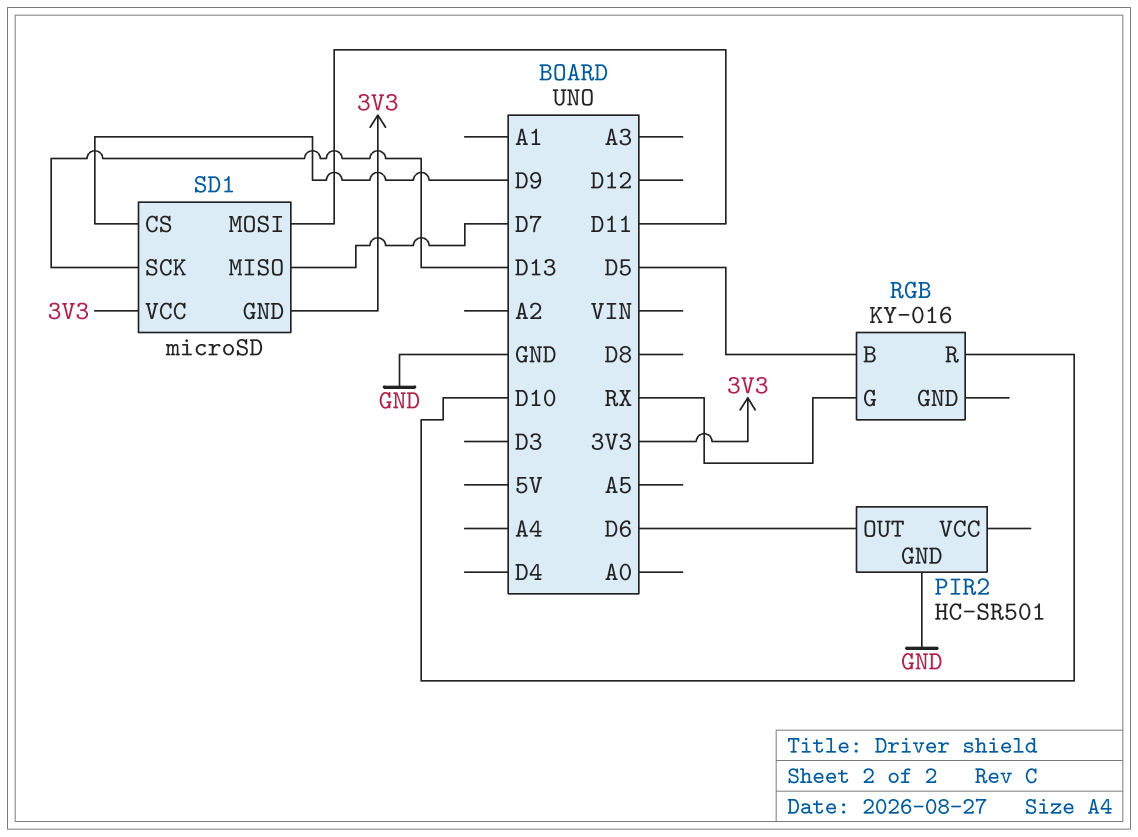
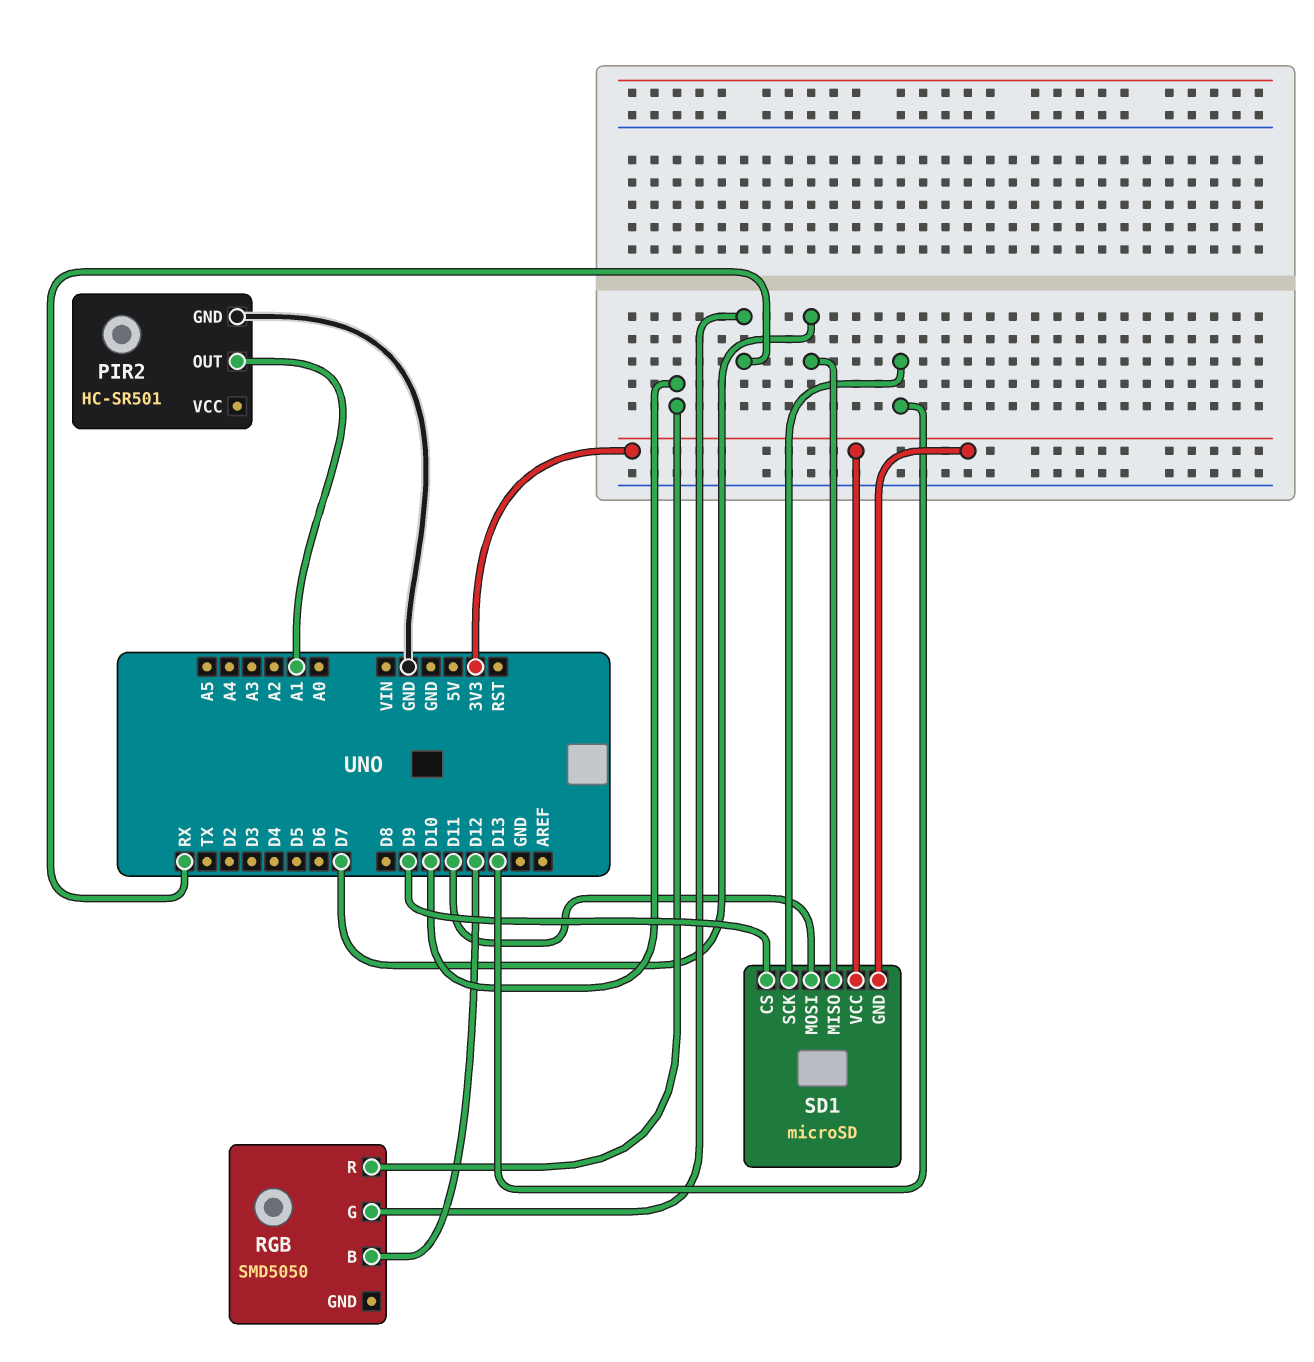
PIR2 pin OUT: D6 -> A1
RGB: KY-016 -> SMD5050
RGB pin B: D5 -> D12

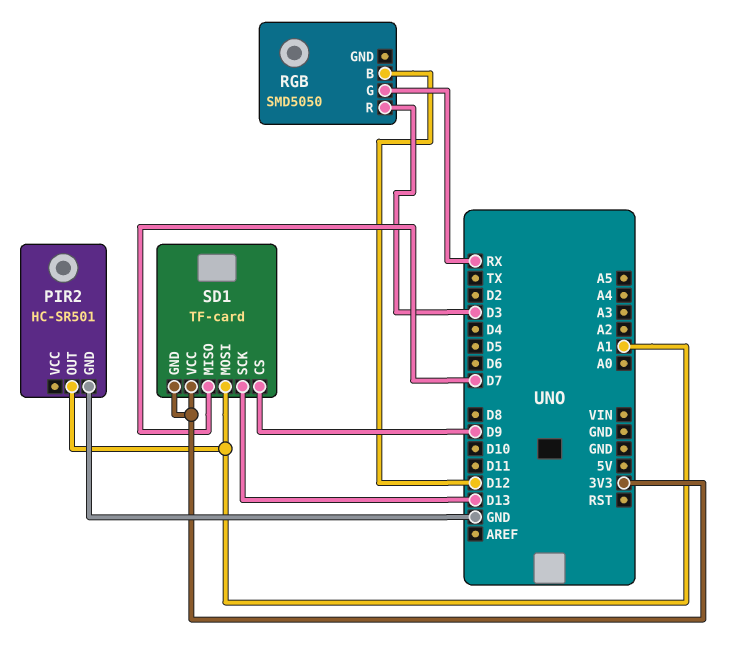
RGB pin R: D10 -> D3
SD1: microSD -> TF-card
SD1 pin MOSI: D11 -> A1

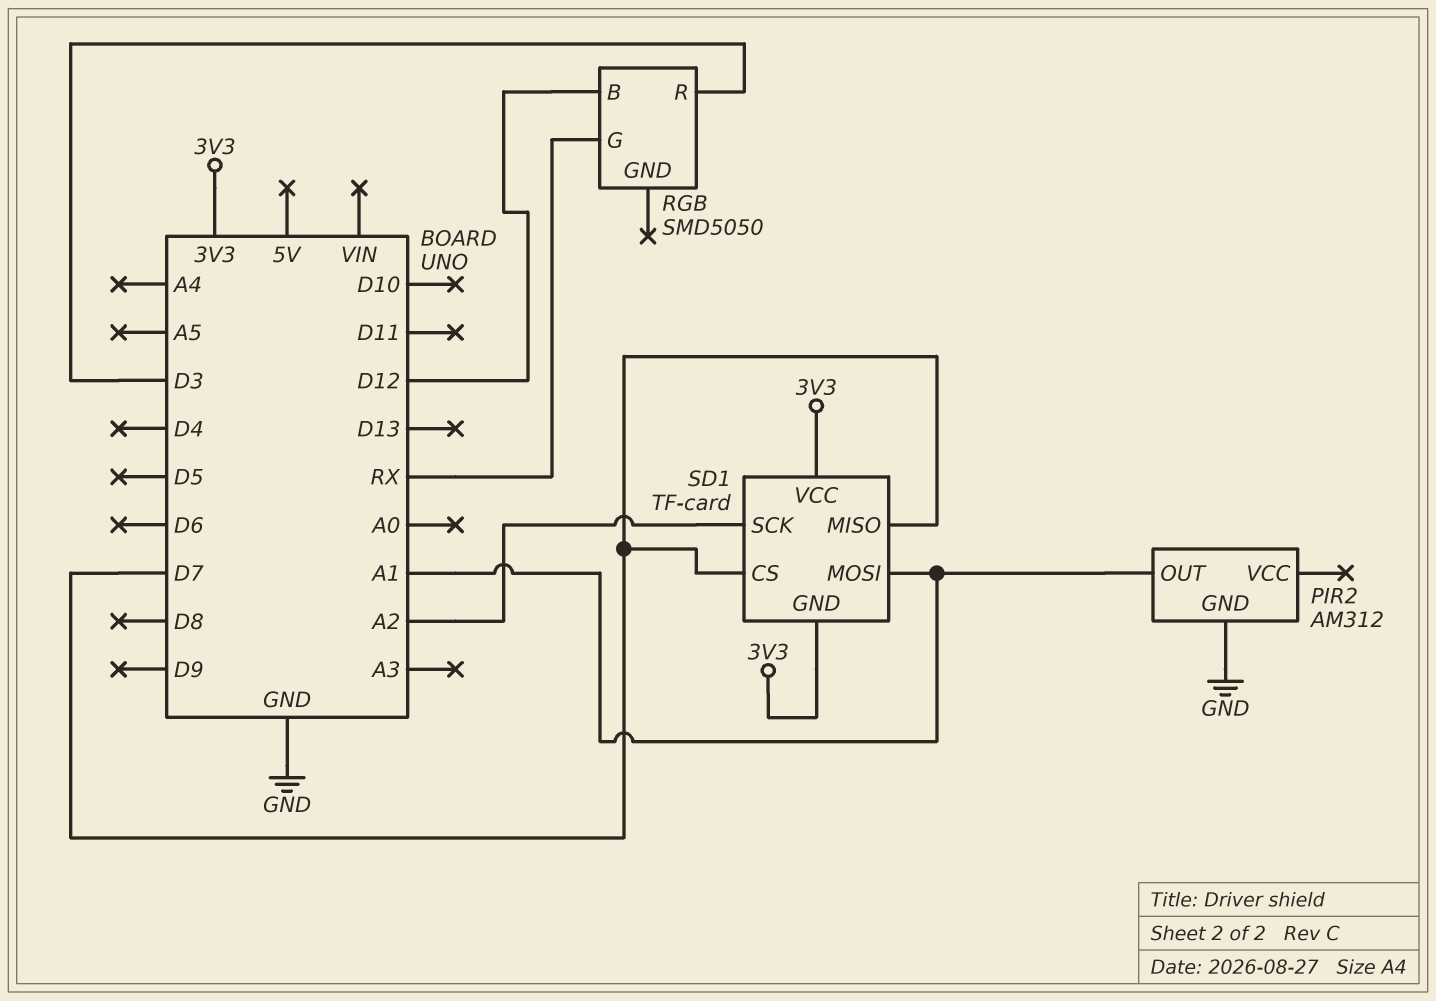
PIR2: HC-SR501 -> AM312
SD1 pin CS: D9 -> D7
SD1 pin SCK: D13 -> A2

